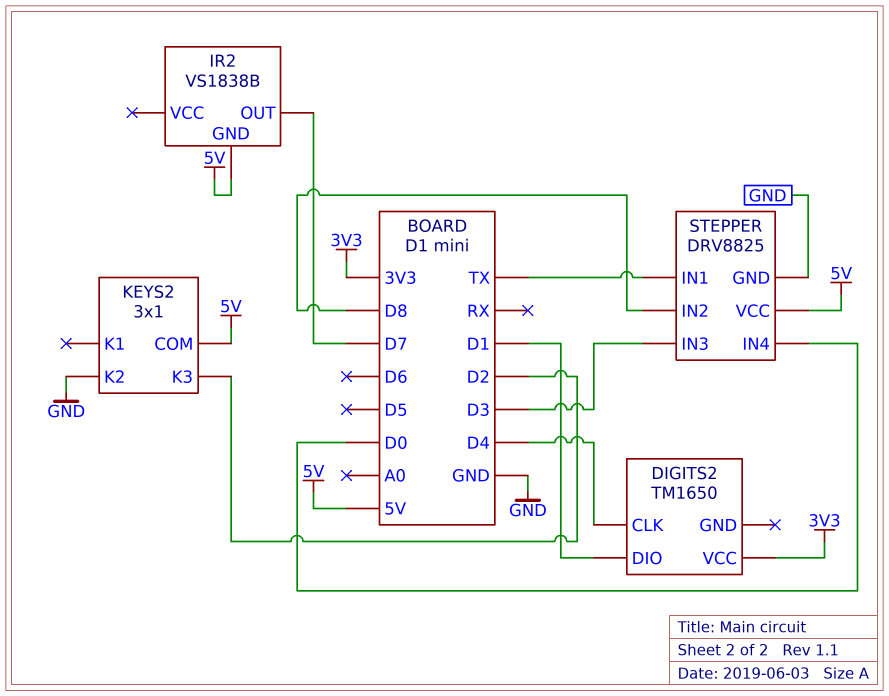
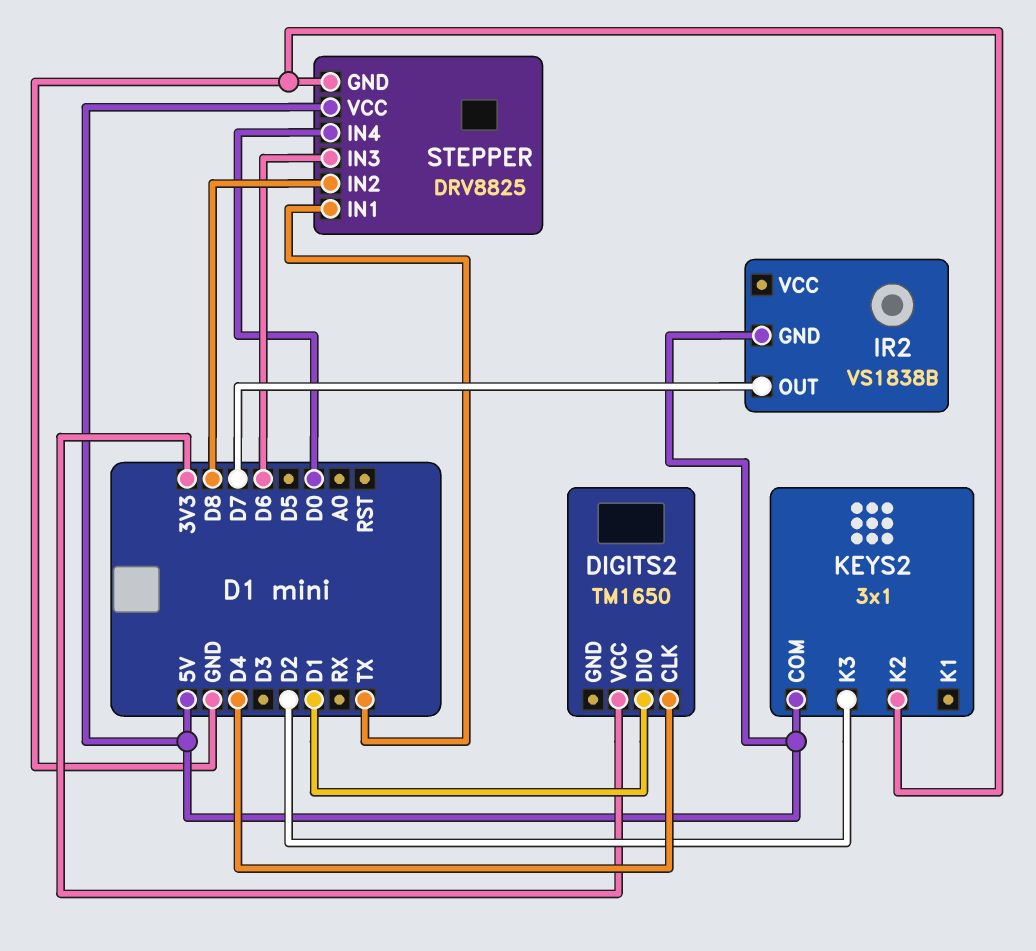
STEPPER pin IN3: D3 -> D6

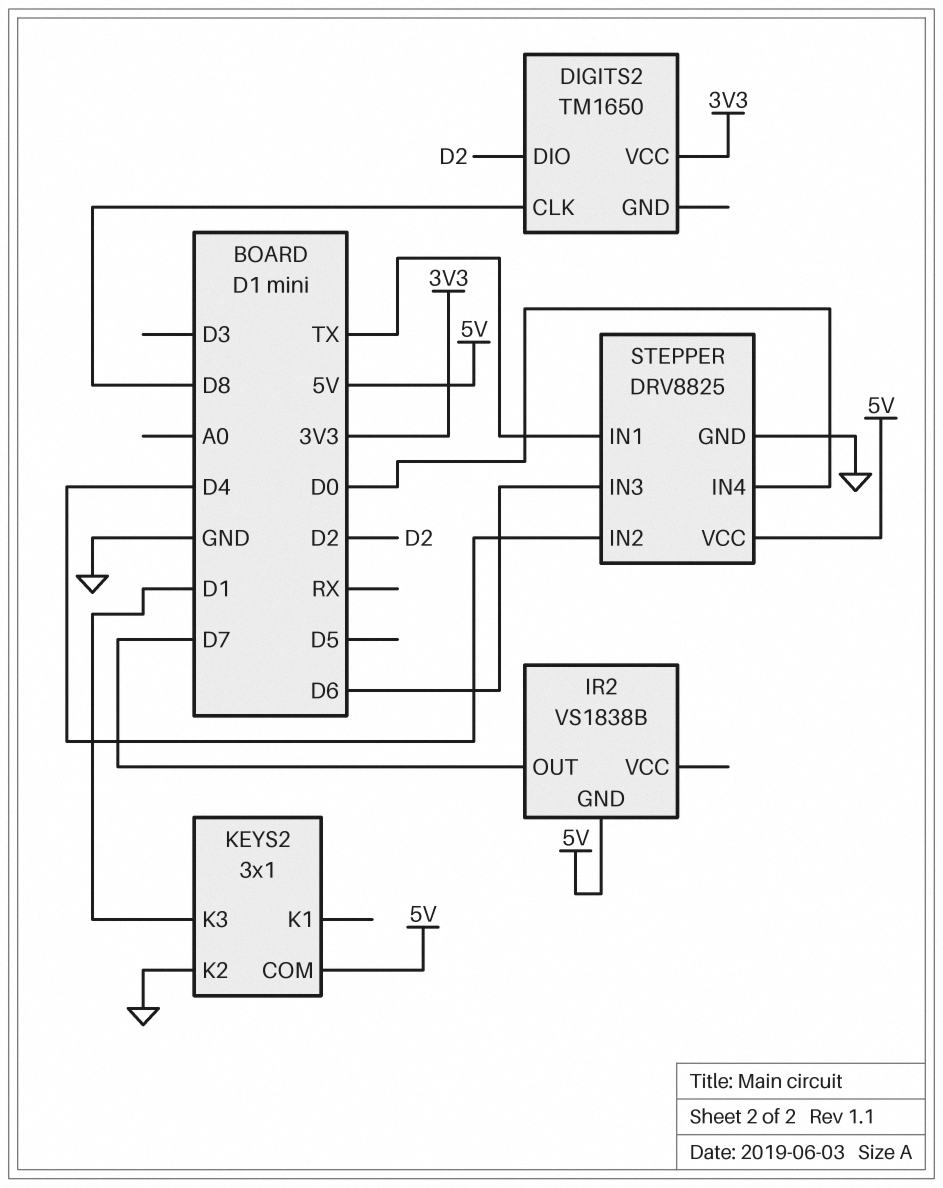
DIGITS2 pin CLK: D4 -> D8
DIGITS2 pin DIO: D1 -> D2
KEYS2 pin K3: D2 -> D1
STEPPER pin IN2: D8 -> D4

